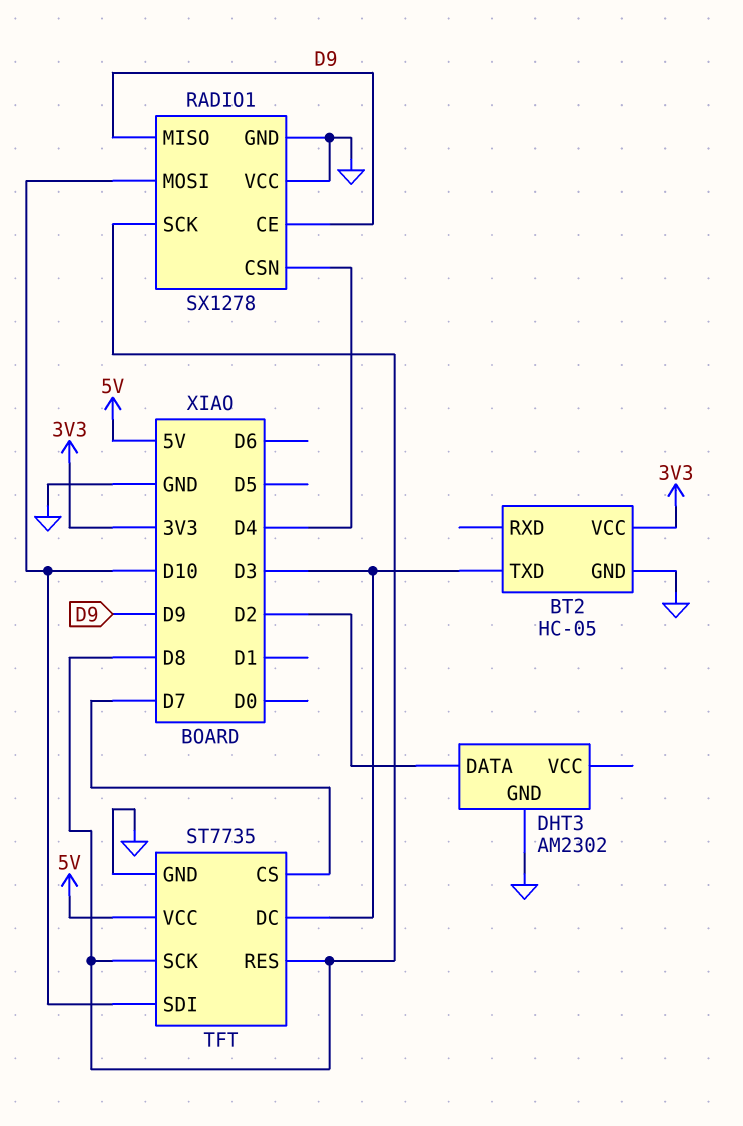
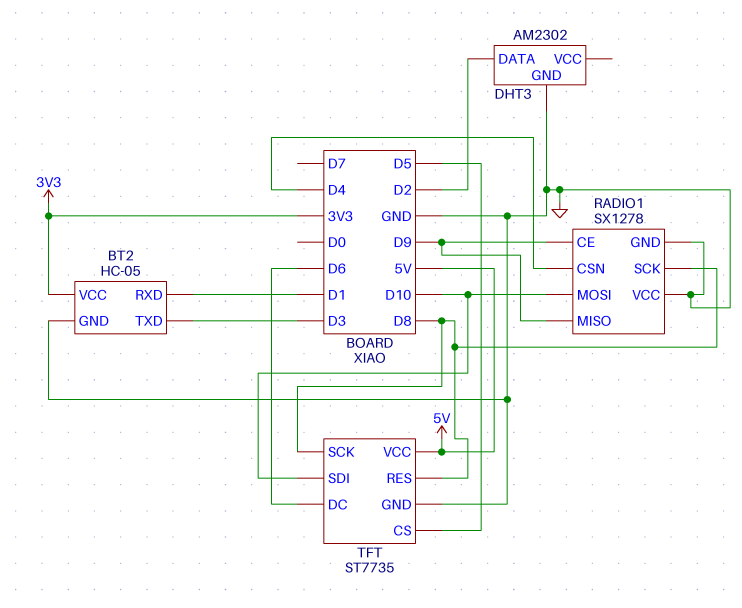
BT2 pin RXD: none -> D1
TFT pin CS: D7 -> D5
TFT pin DC: D3 -> D6

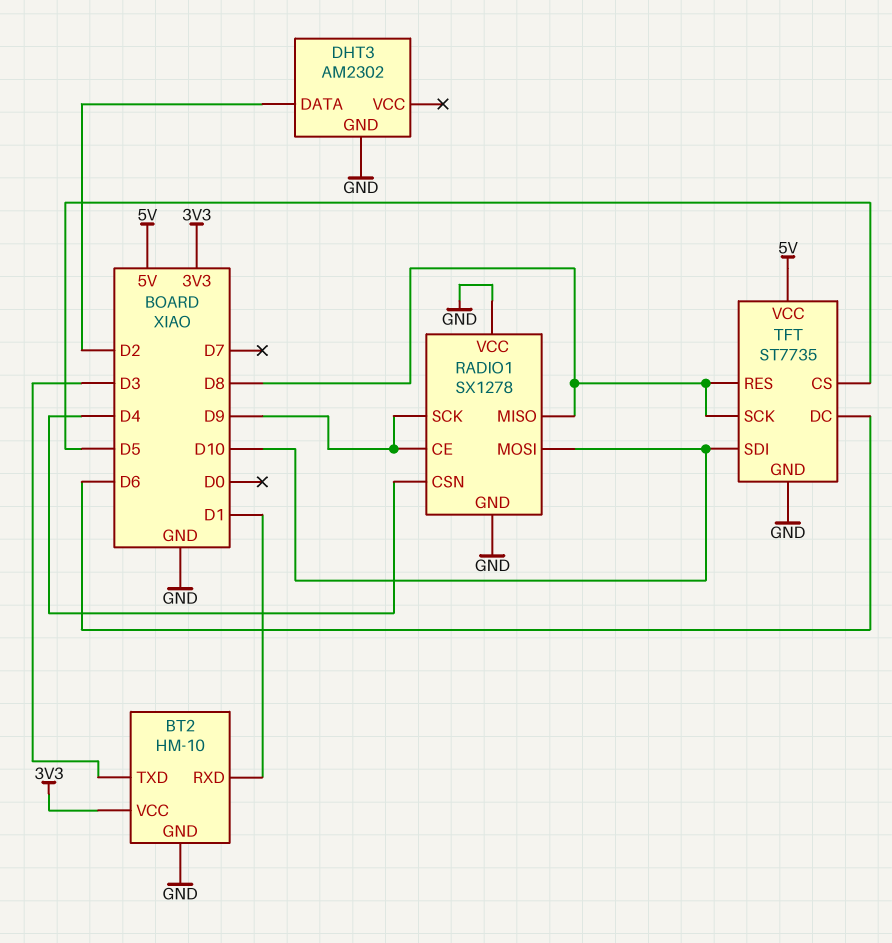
BT2: HC-05 -> HM-10
RADIO1 pin MISO: D9 -> D8
RADIO1 pin SCK: D8 -> D9

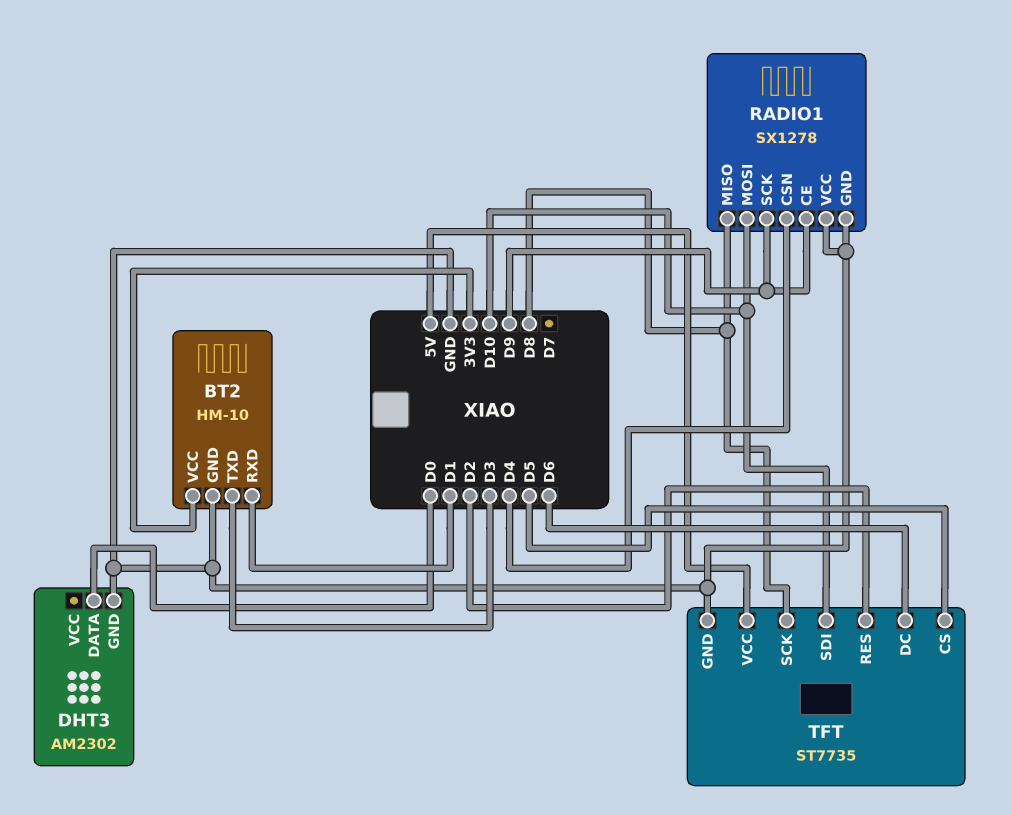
DHT3 pin DATA: D2 -> D0
TFT pin RES: D8 -> D2

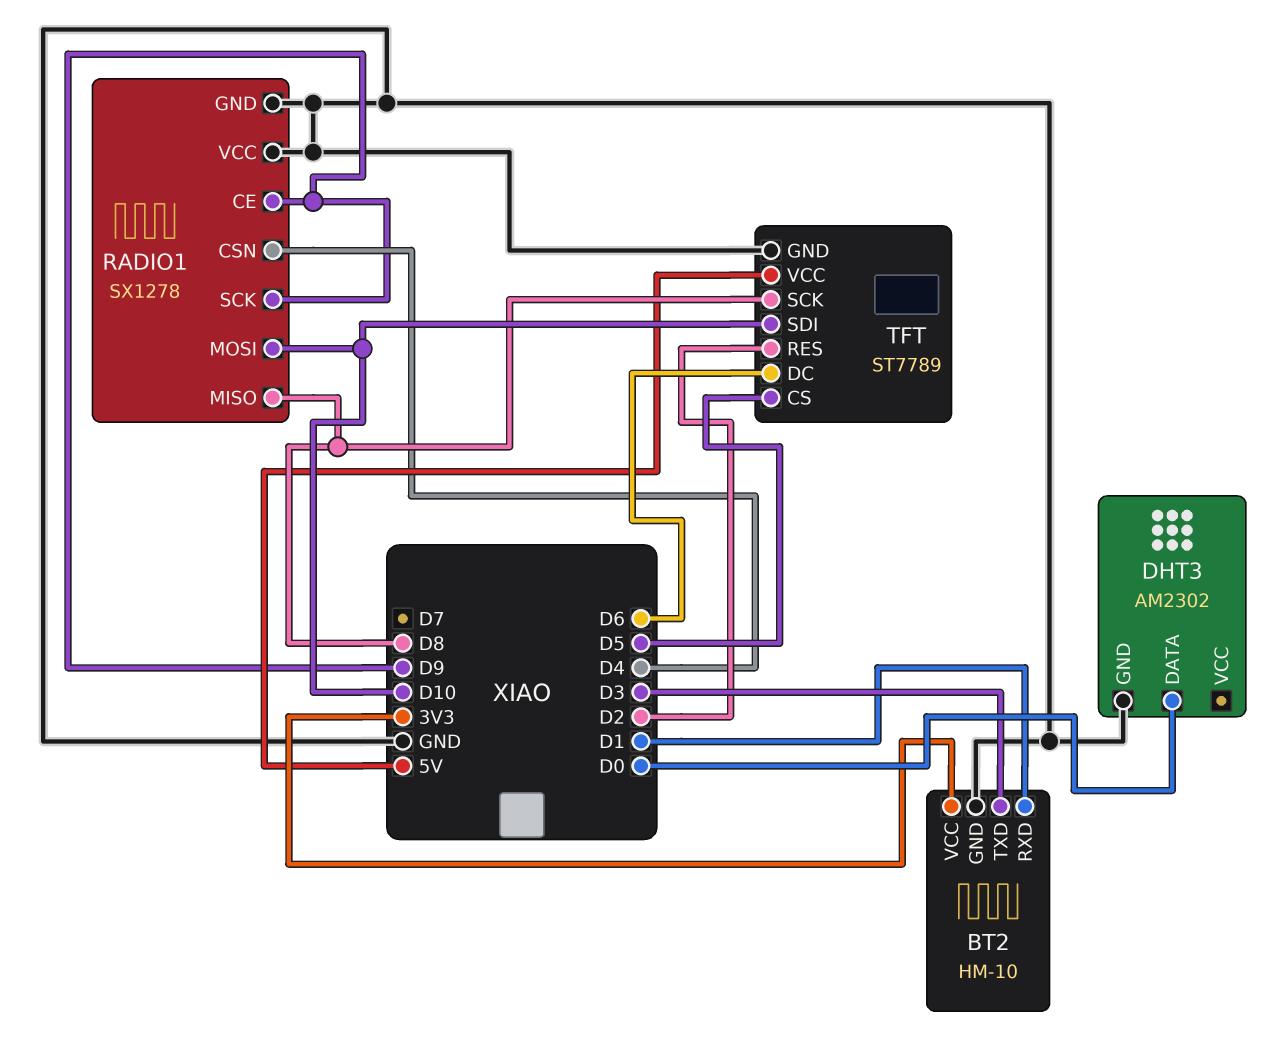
TFT: ST7735 -> ST7789

